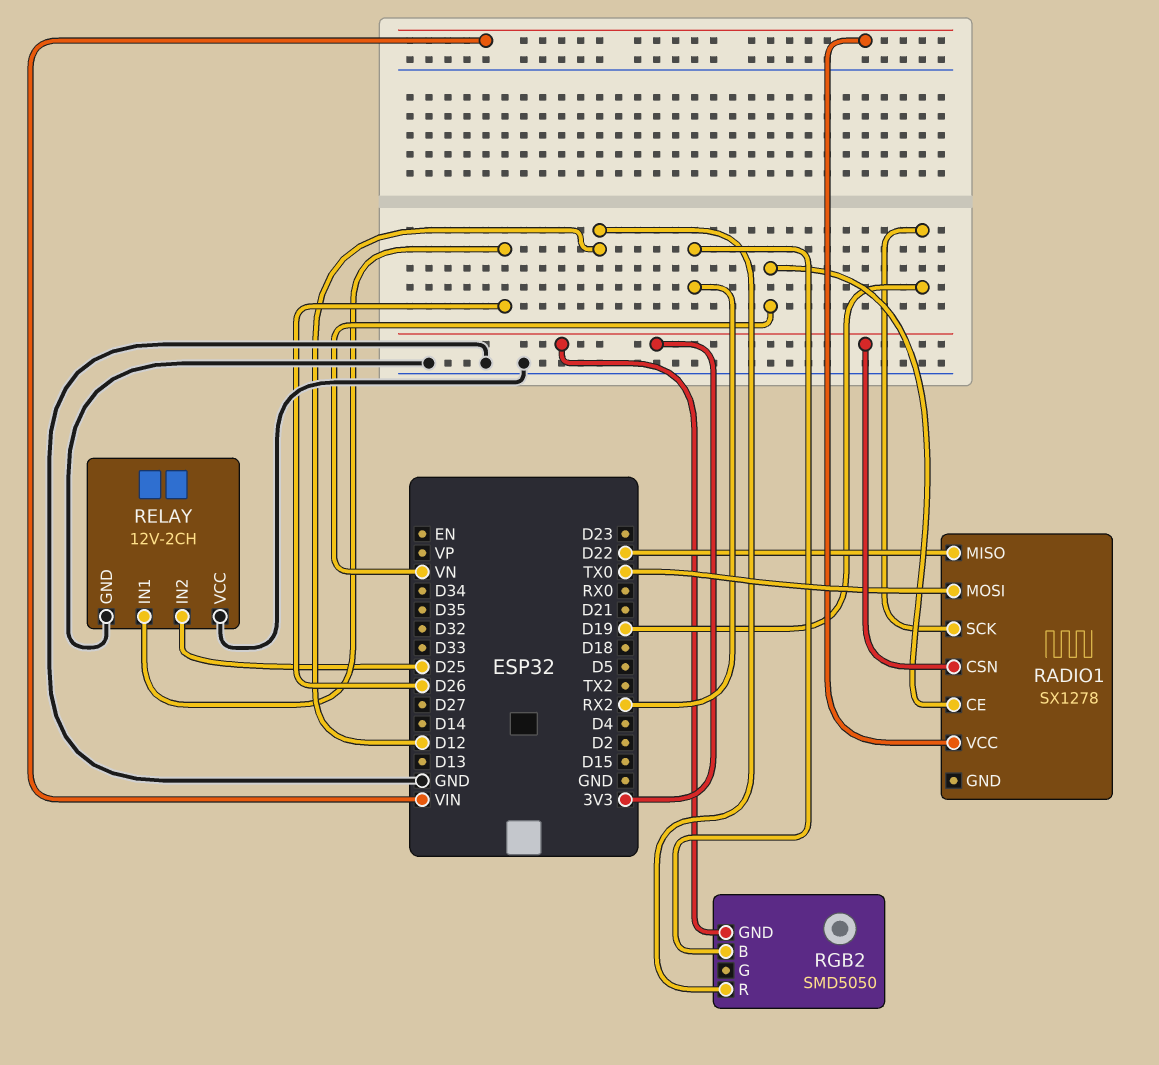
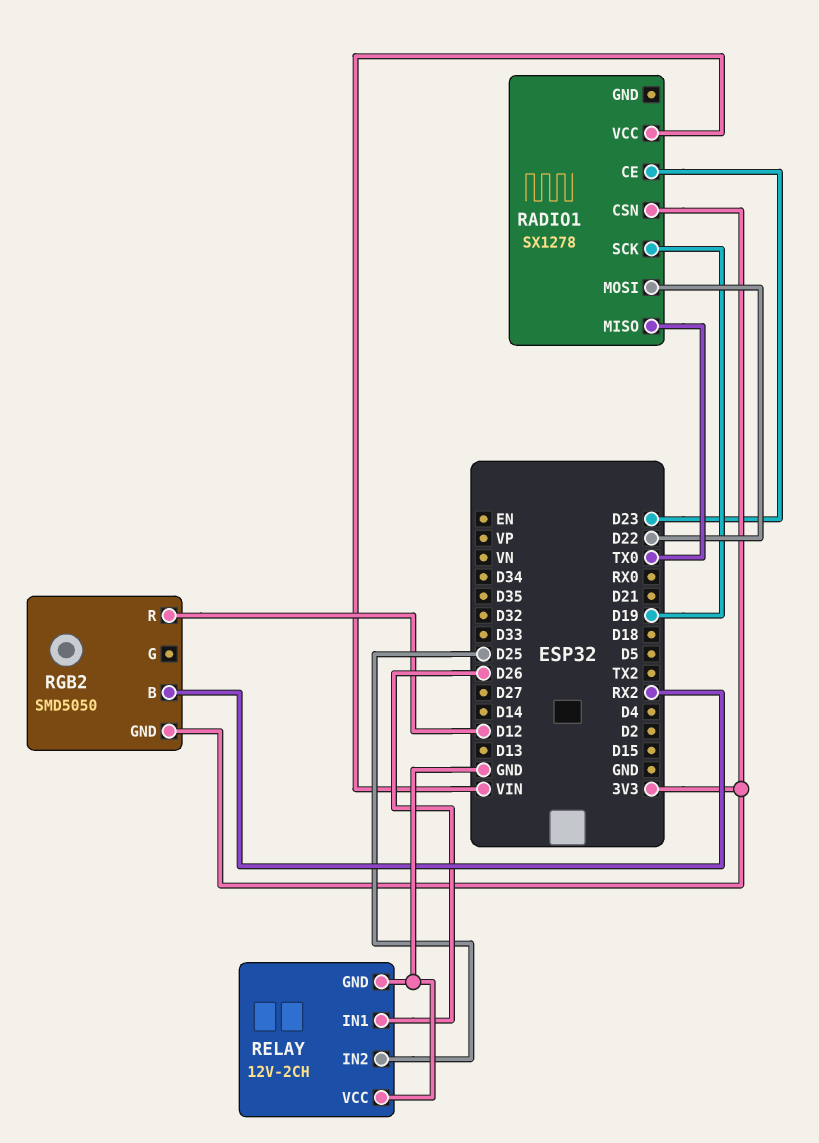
RADIO1 pin CE: VN -> D23
RADIO1 pin MISO: D22 -> TX0
RADIO1 pin MOSI: TX0 -> D22

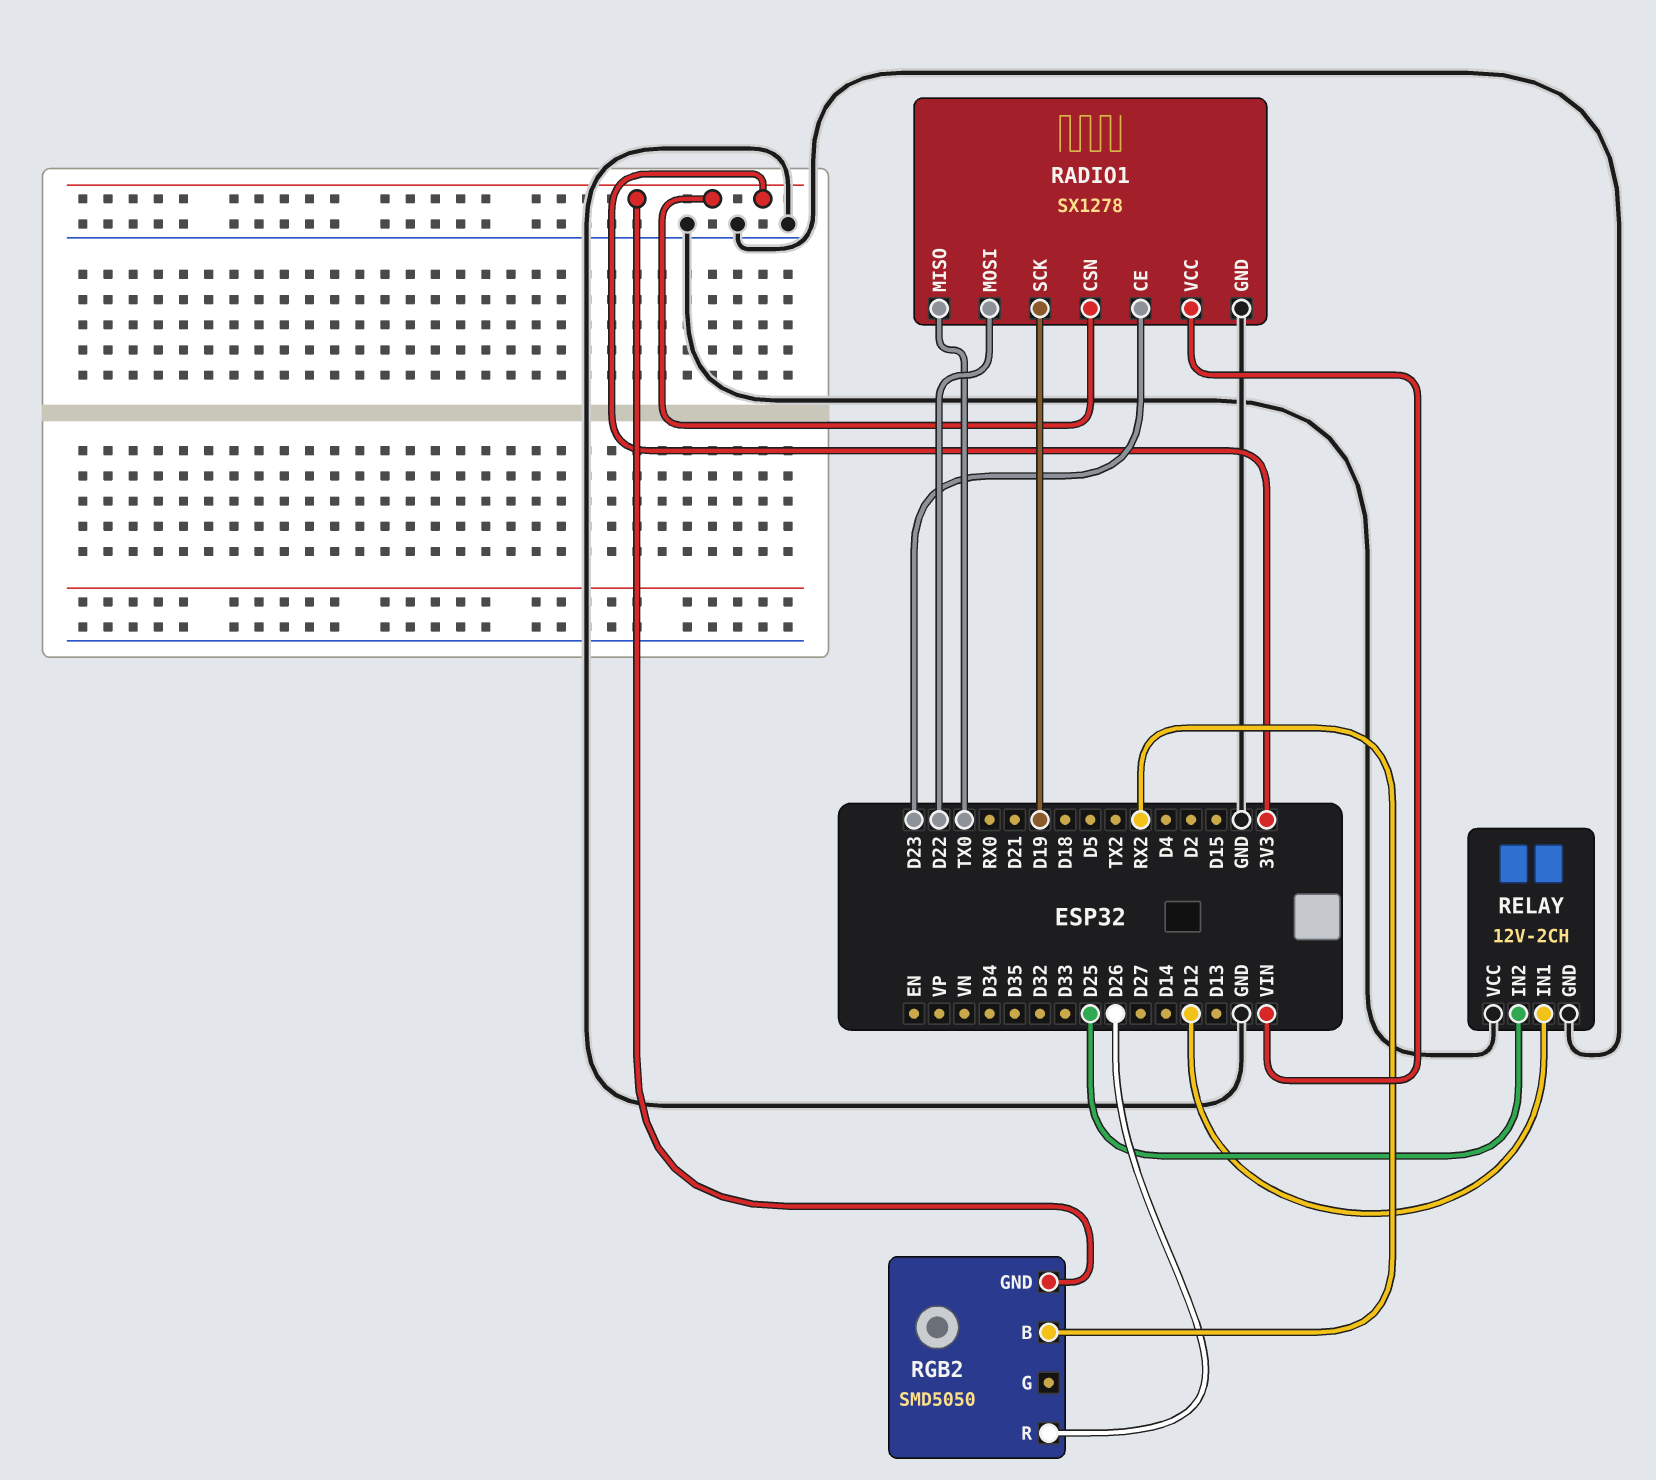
RADIO1 pin GND: none -> GND
RELAY pin IN1: D26 -> D12
RGB2 pin R: D12 -> D26

